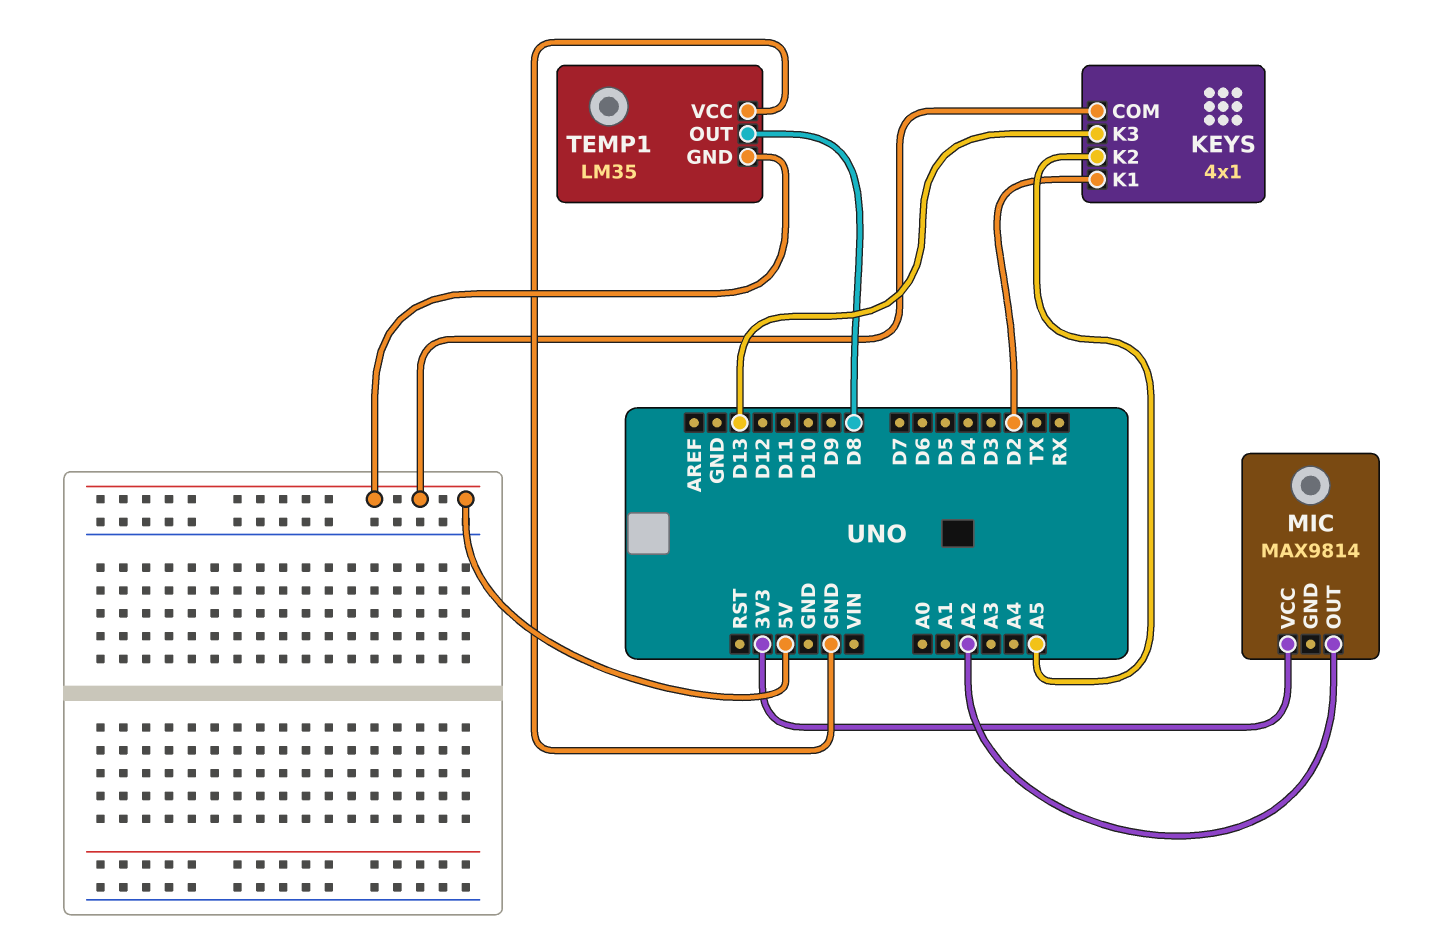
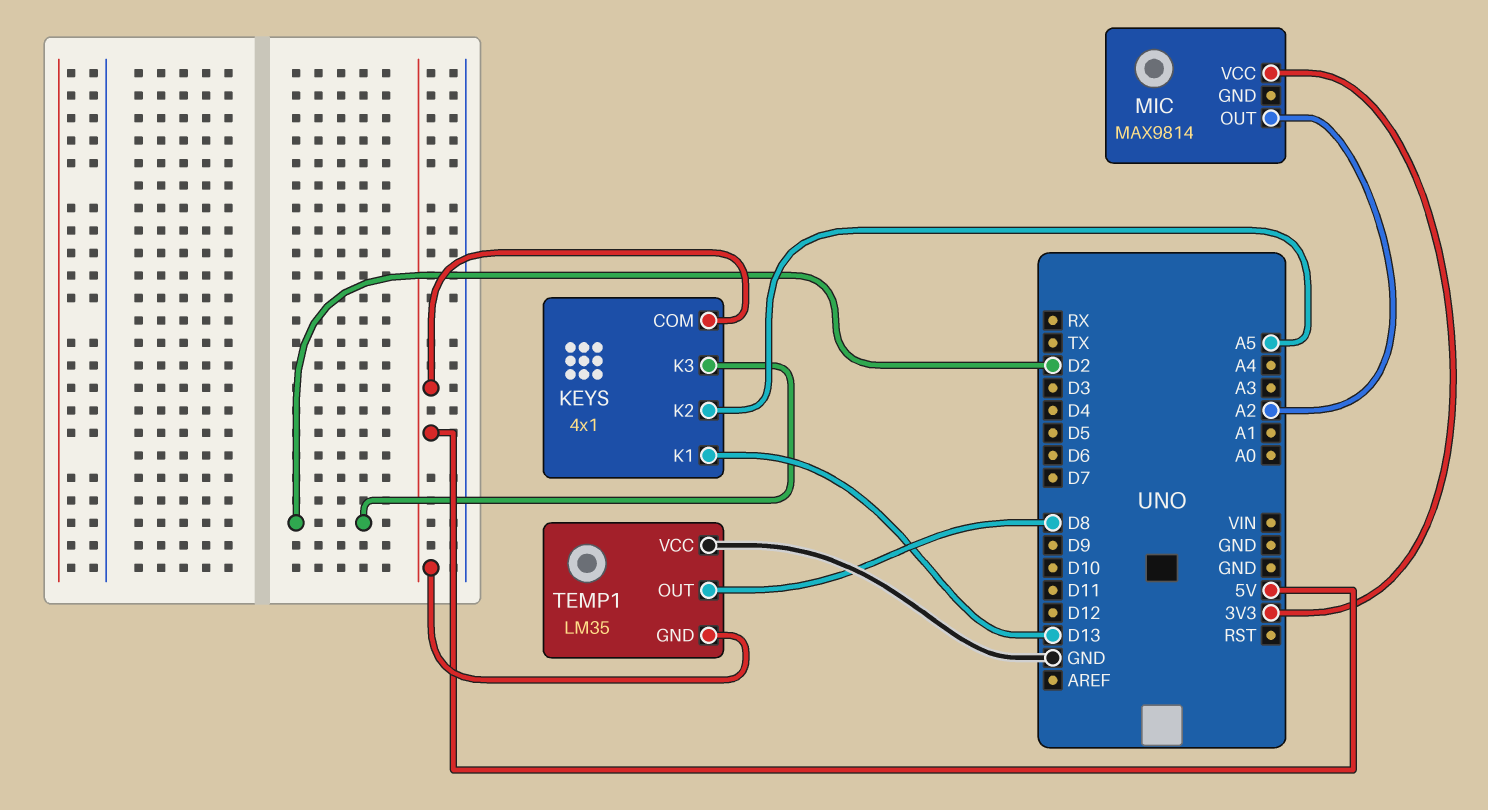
KEYS pin K1: D2 -> D13
KEYS pin K3: D13 -> D2

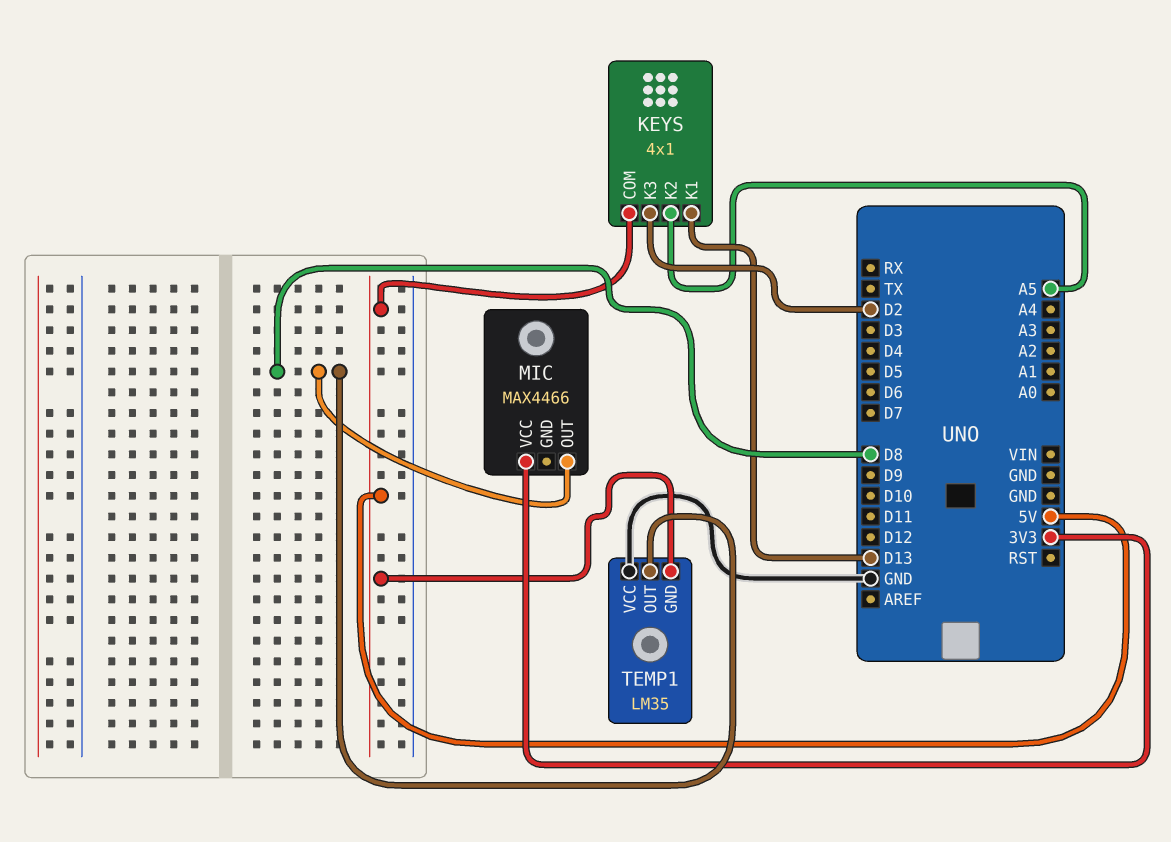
MIC: MAX9814 -> MAX4466
MIC pin OUT: A2 -> D8

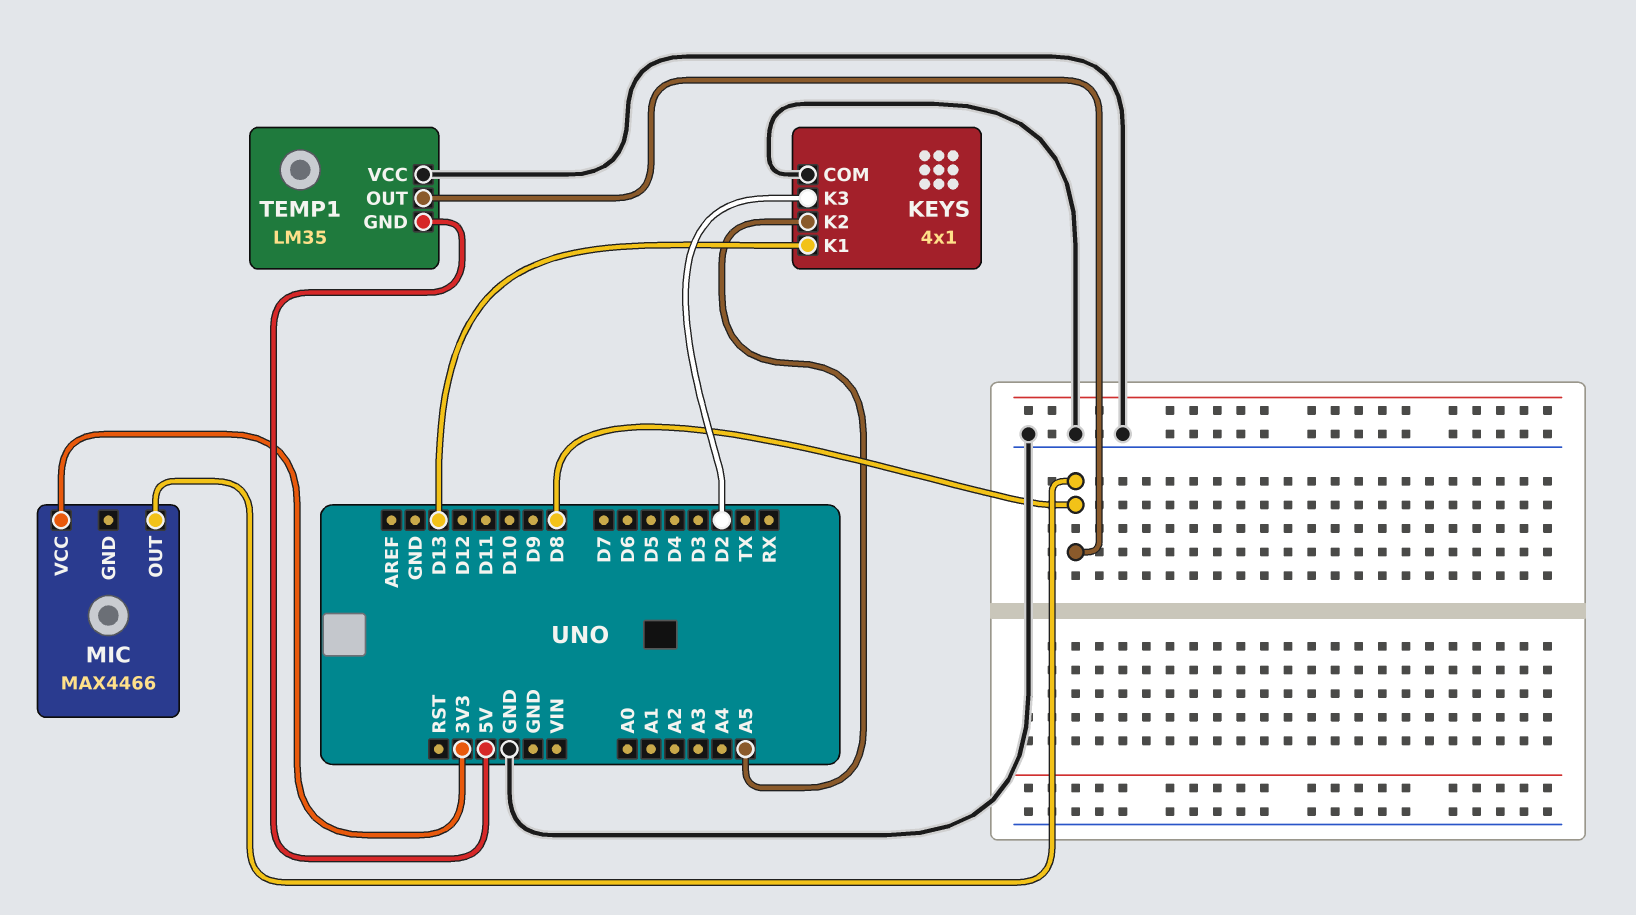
KEYS pin COM: 5V -> GND

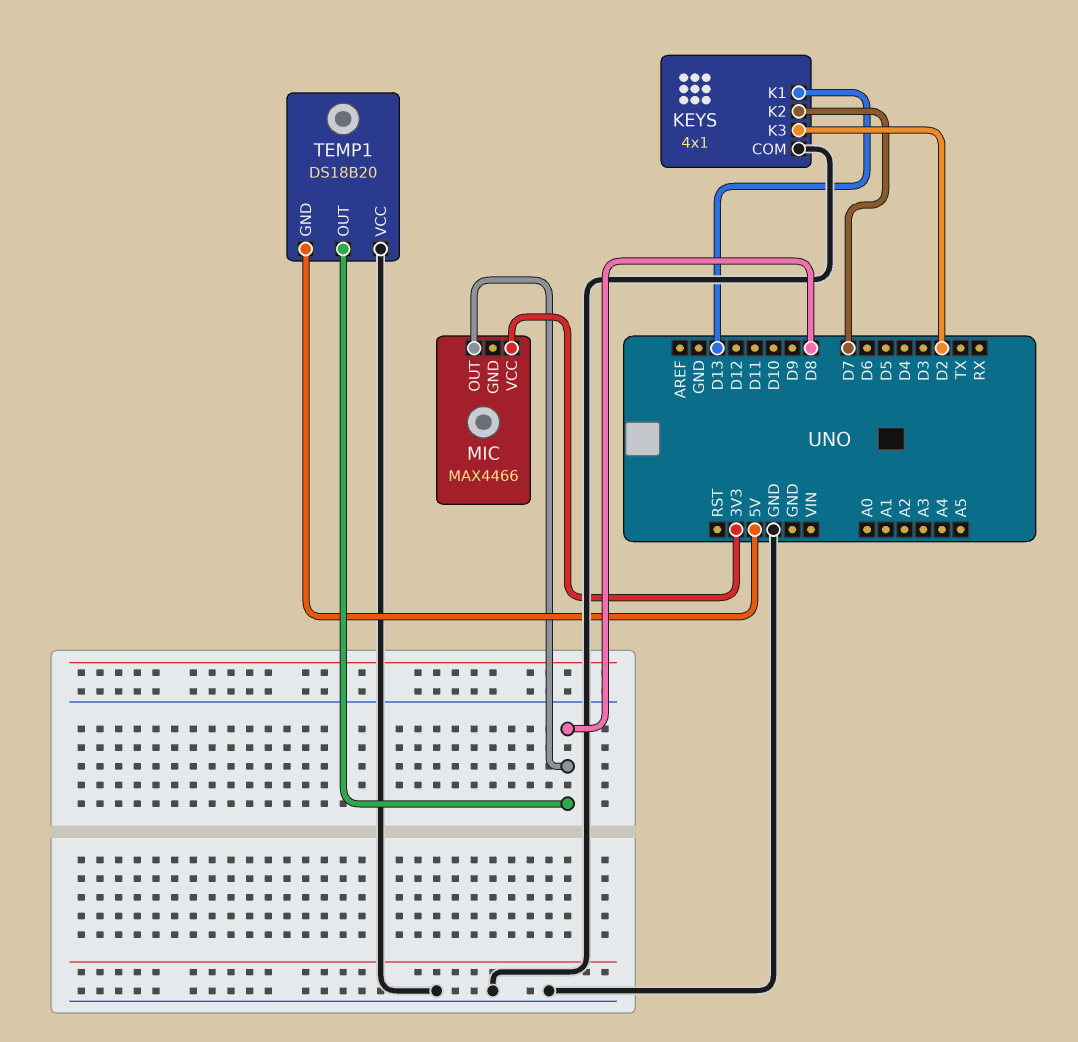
KEYS pin K2: A5 -> D7
TEMP1: LM35 -> DS18B20

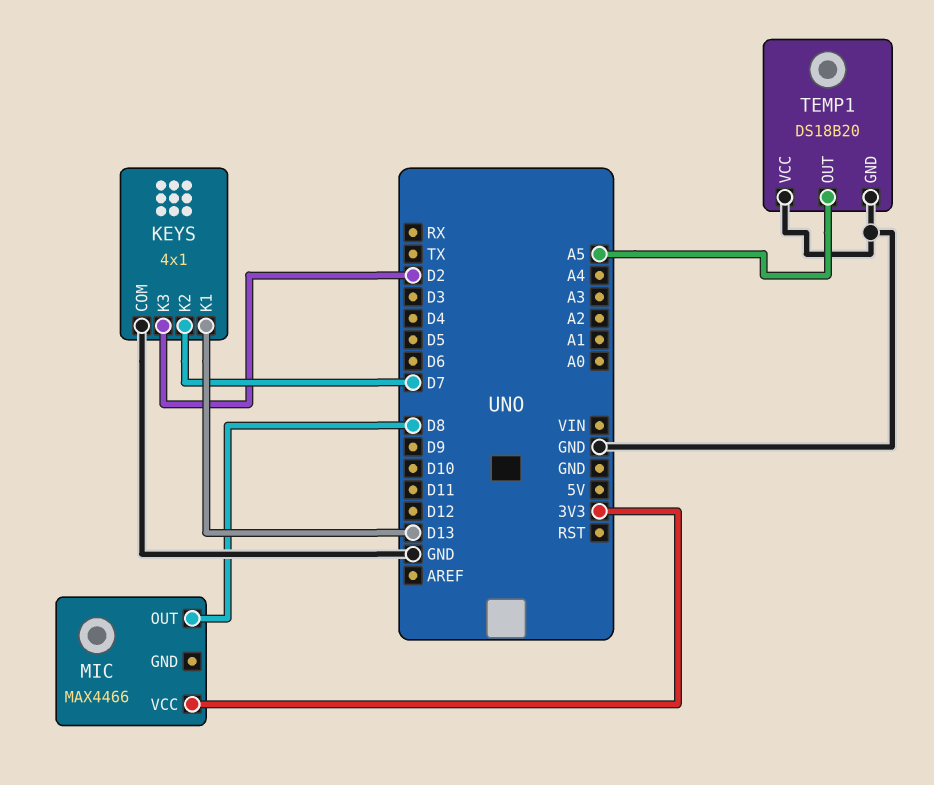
TEMP1 pin GND: 5V -> GND
TEMP1 pin OUT: D8 -> A5

